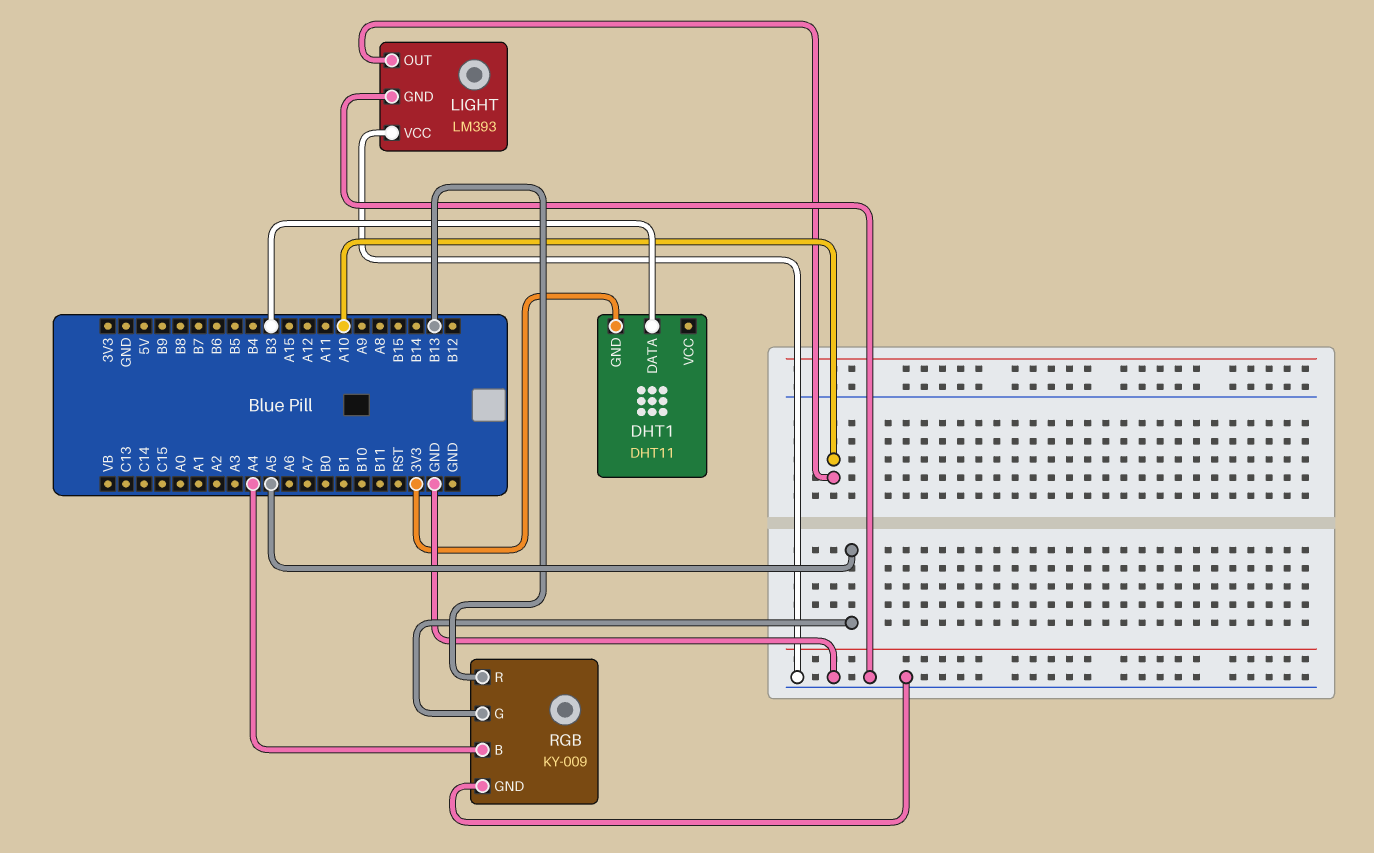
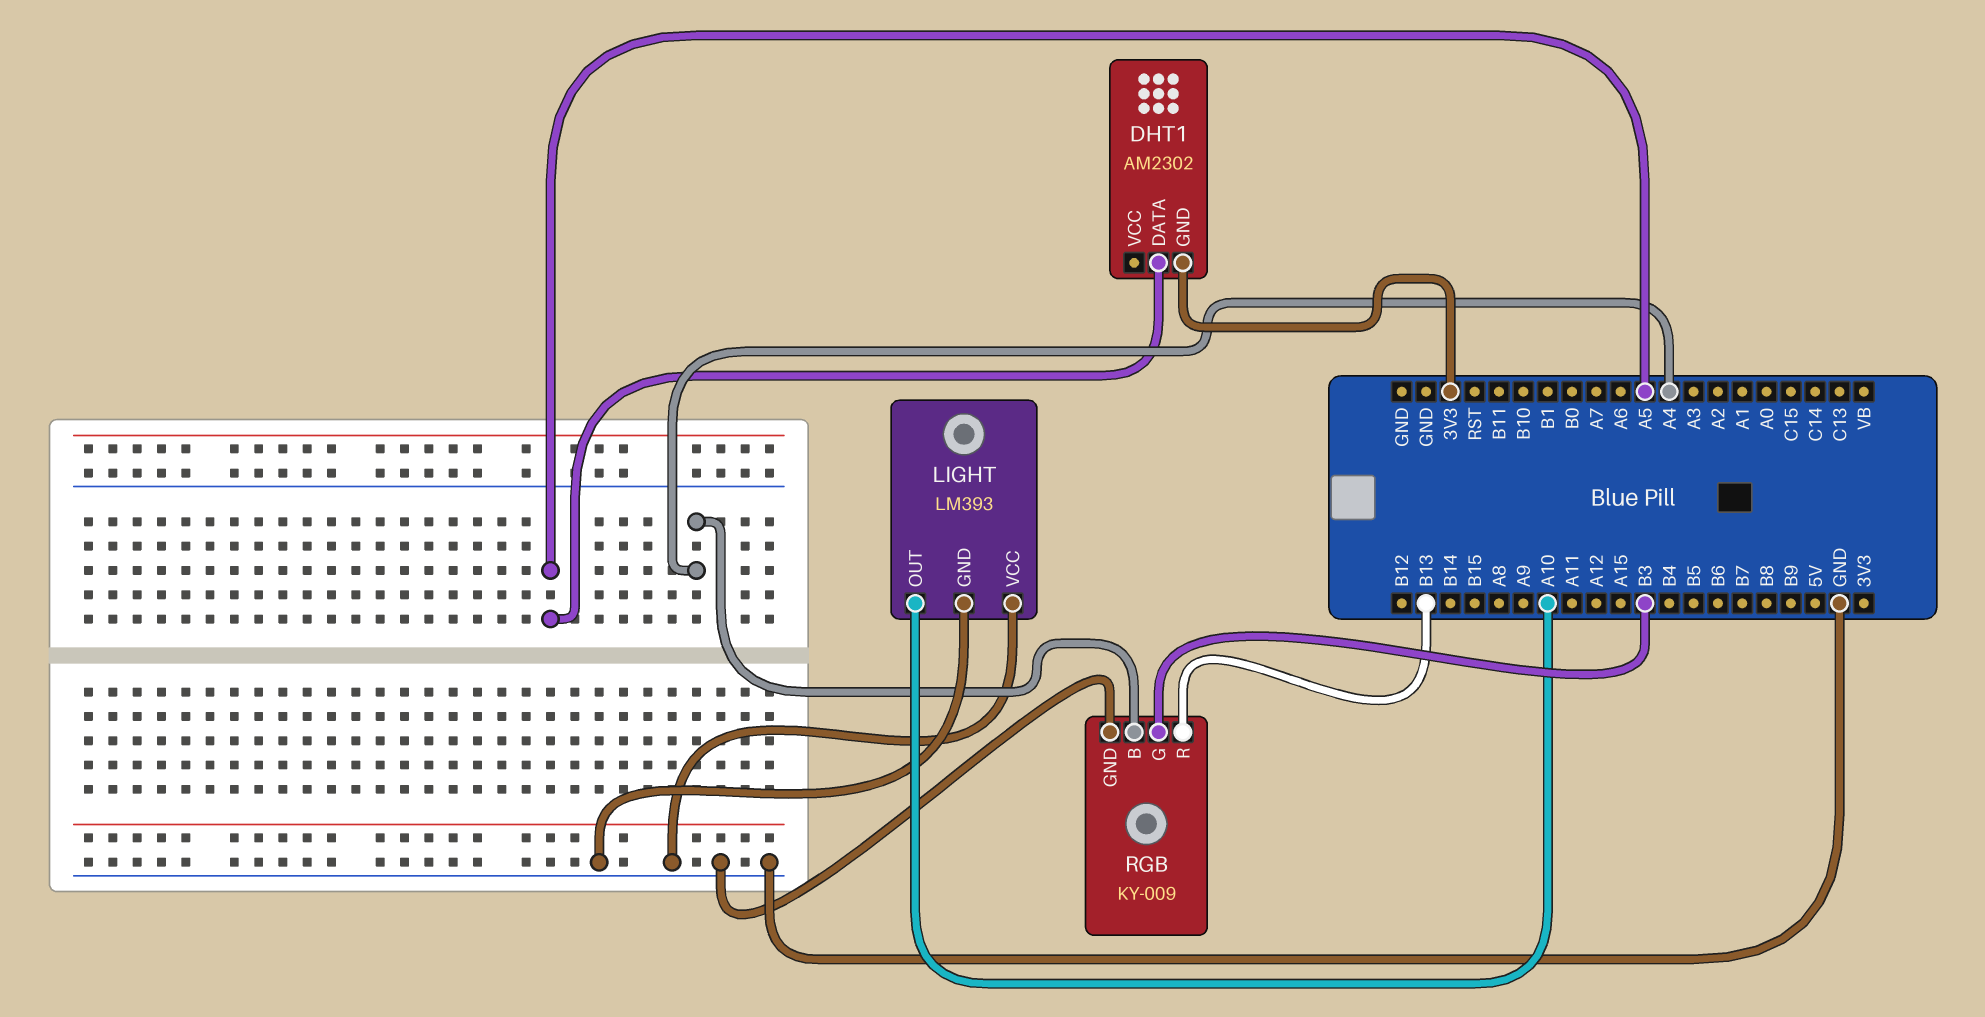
DHT1: DHT11 -> AM2302
DHT1 pin DATA: B3 -> A5
RGB pin G: A5 -> B3

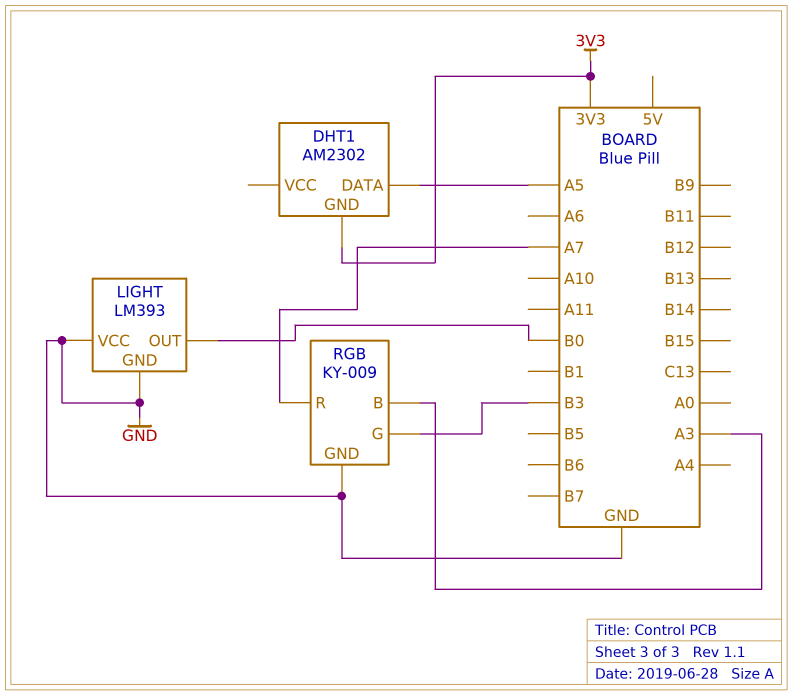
LIGHT pin OUT: A10 -> B0
RGB pin B: A4 -> A3
RGB pin R: B13 -> A7

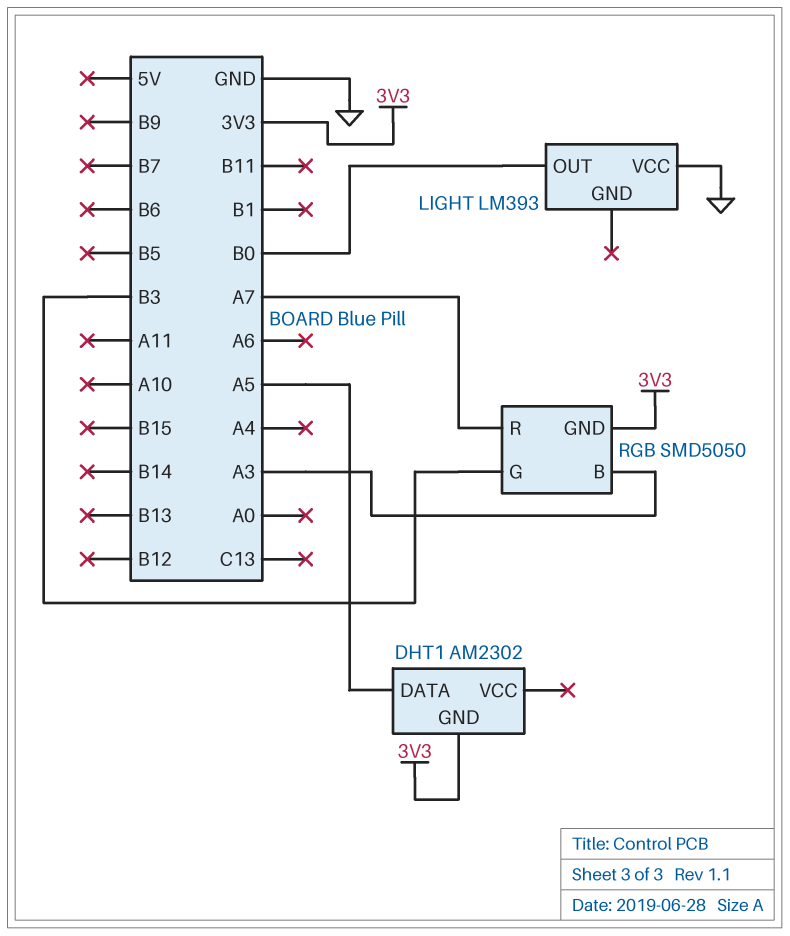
LIGHT pin GND: GND -> none
RGB: KY-009 -> SMD5050
RGB pin GND: GND -> 3V3

